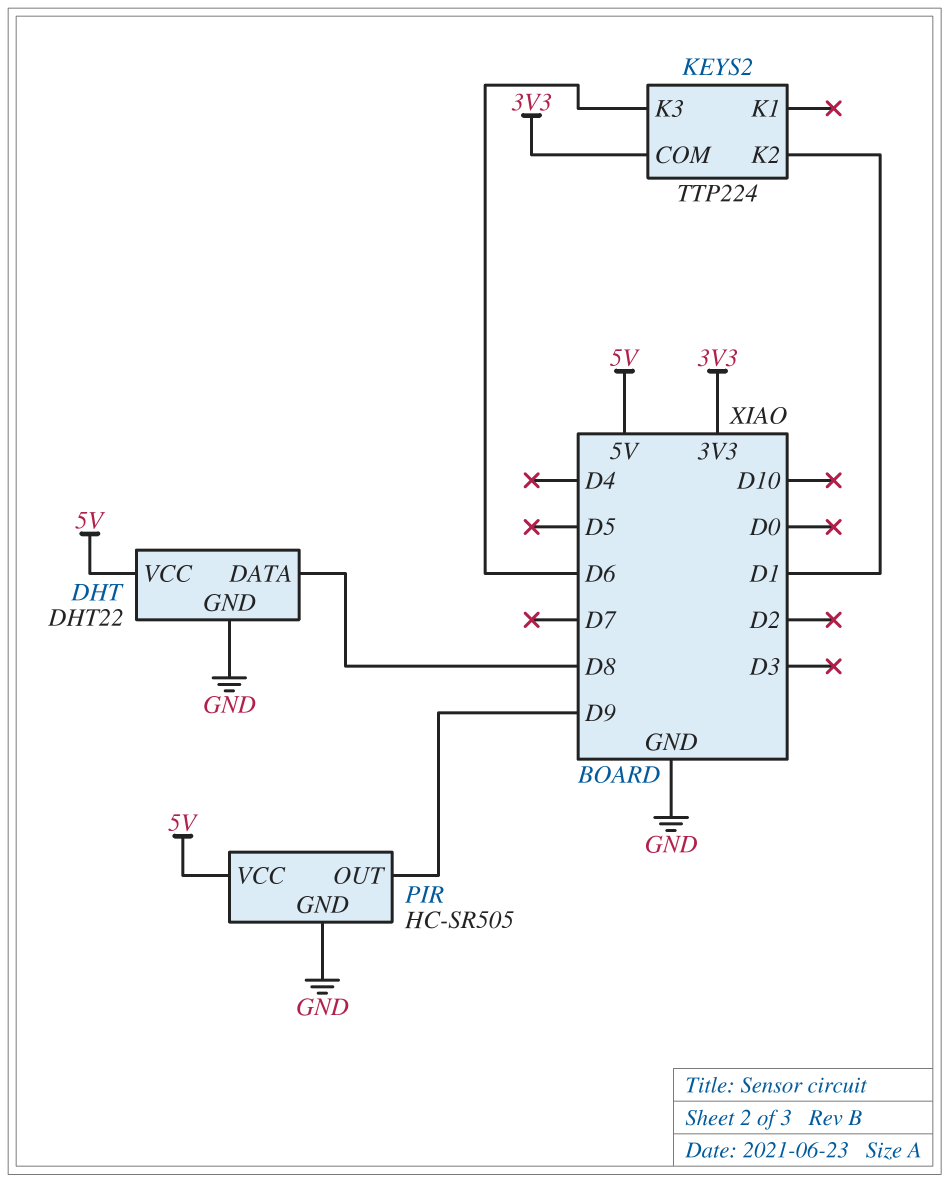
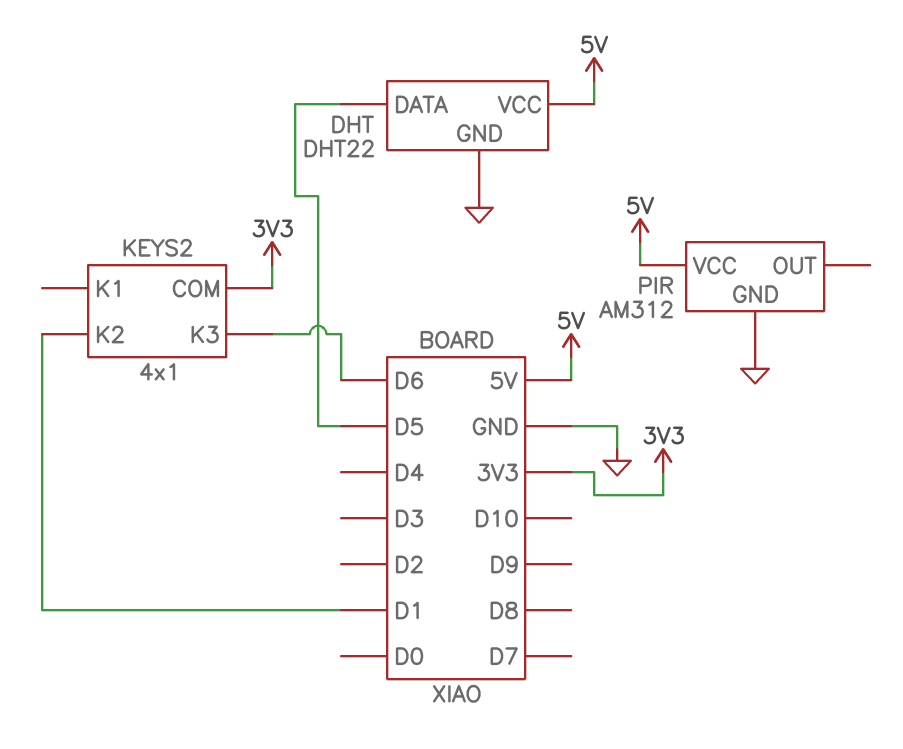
DHT pin DATA: D8 -> D5
KEYS2: TTP224 -> 4x1
PIR: HC-SR505 -> AM312
PIR pin OUT: D9 -> none

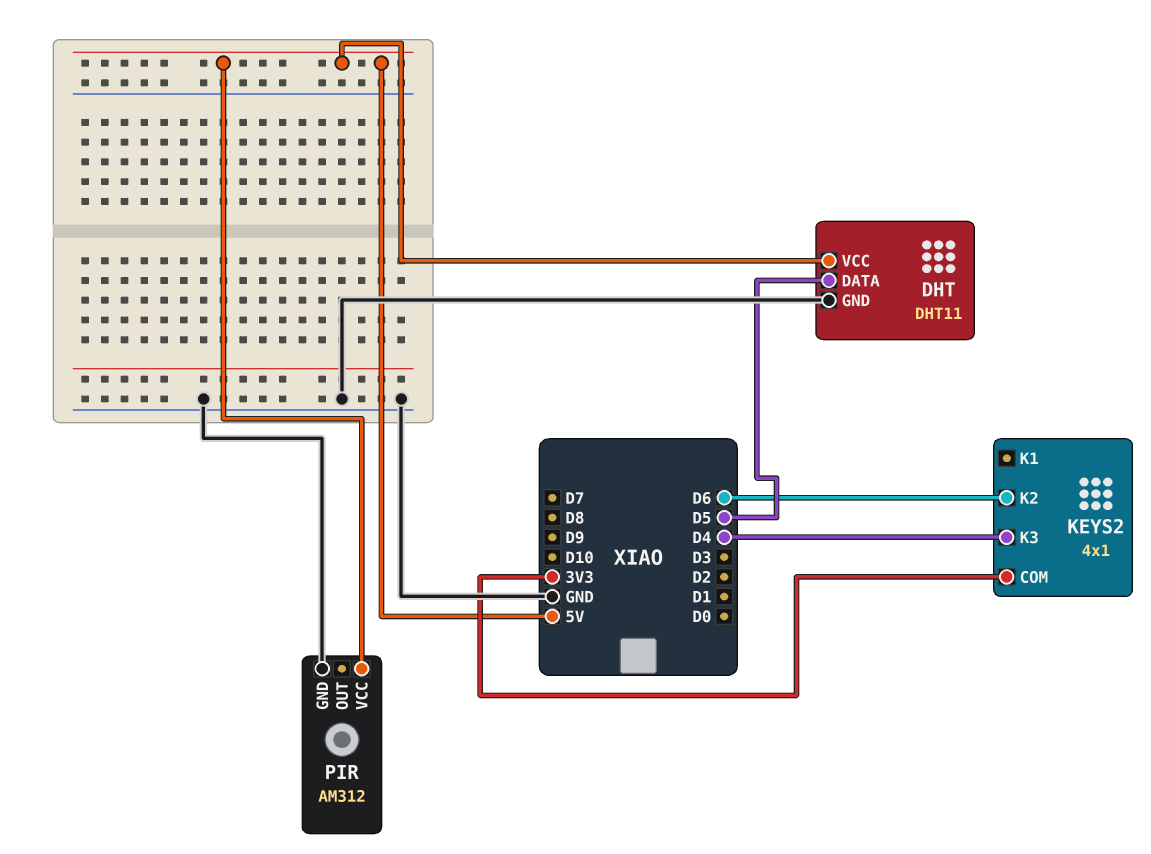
DHT: DHT22 -> DHT11
KEYS2 pin K2: D1 -> D6
KEYS2 pin K3: D6 -> D4

